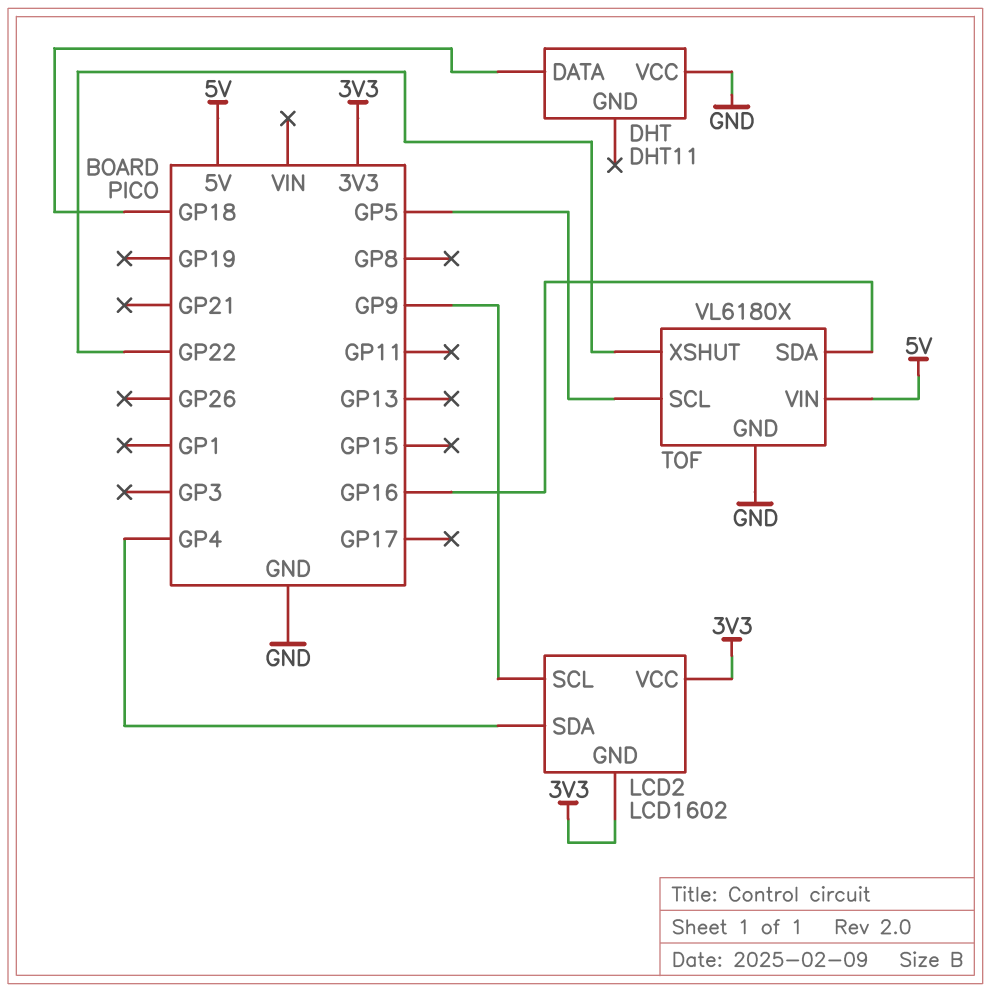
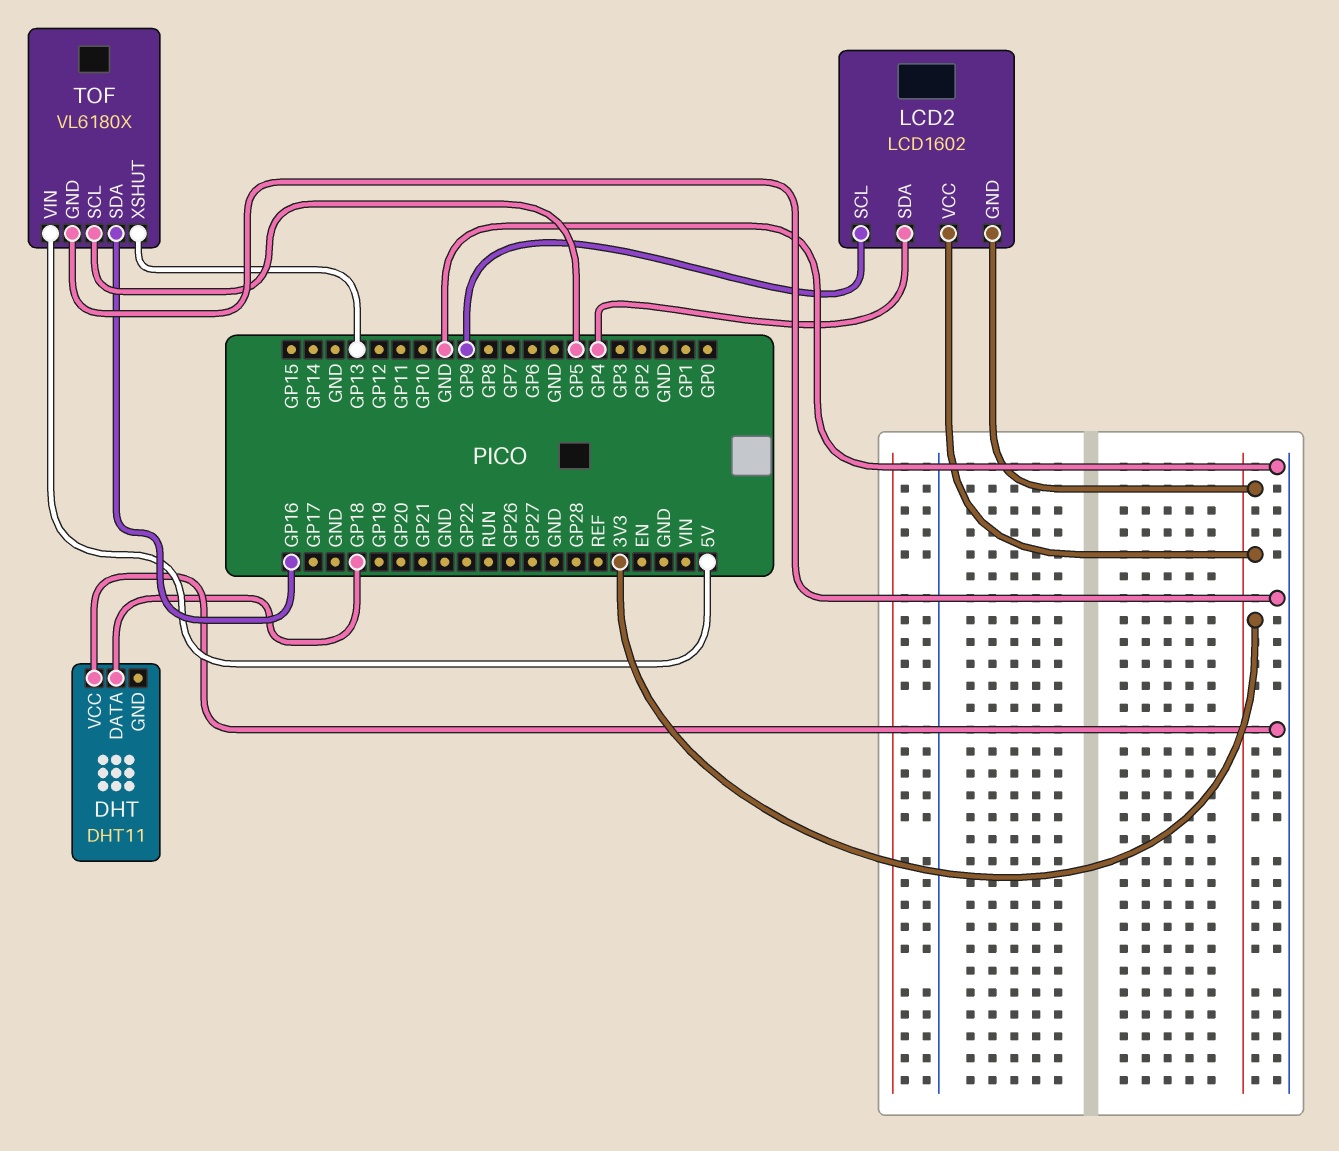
TOF pin XSHUT: GP22 -> GP13

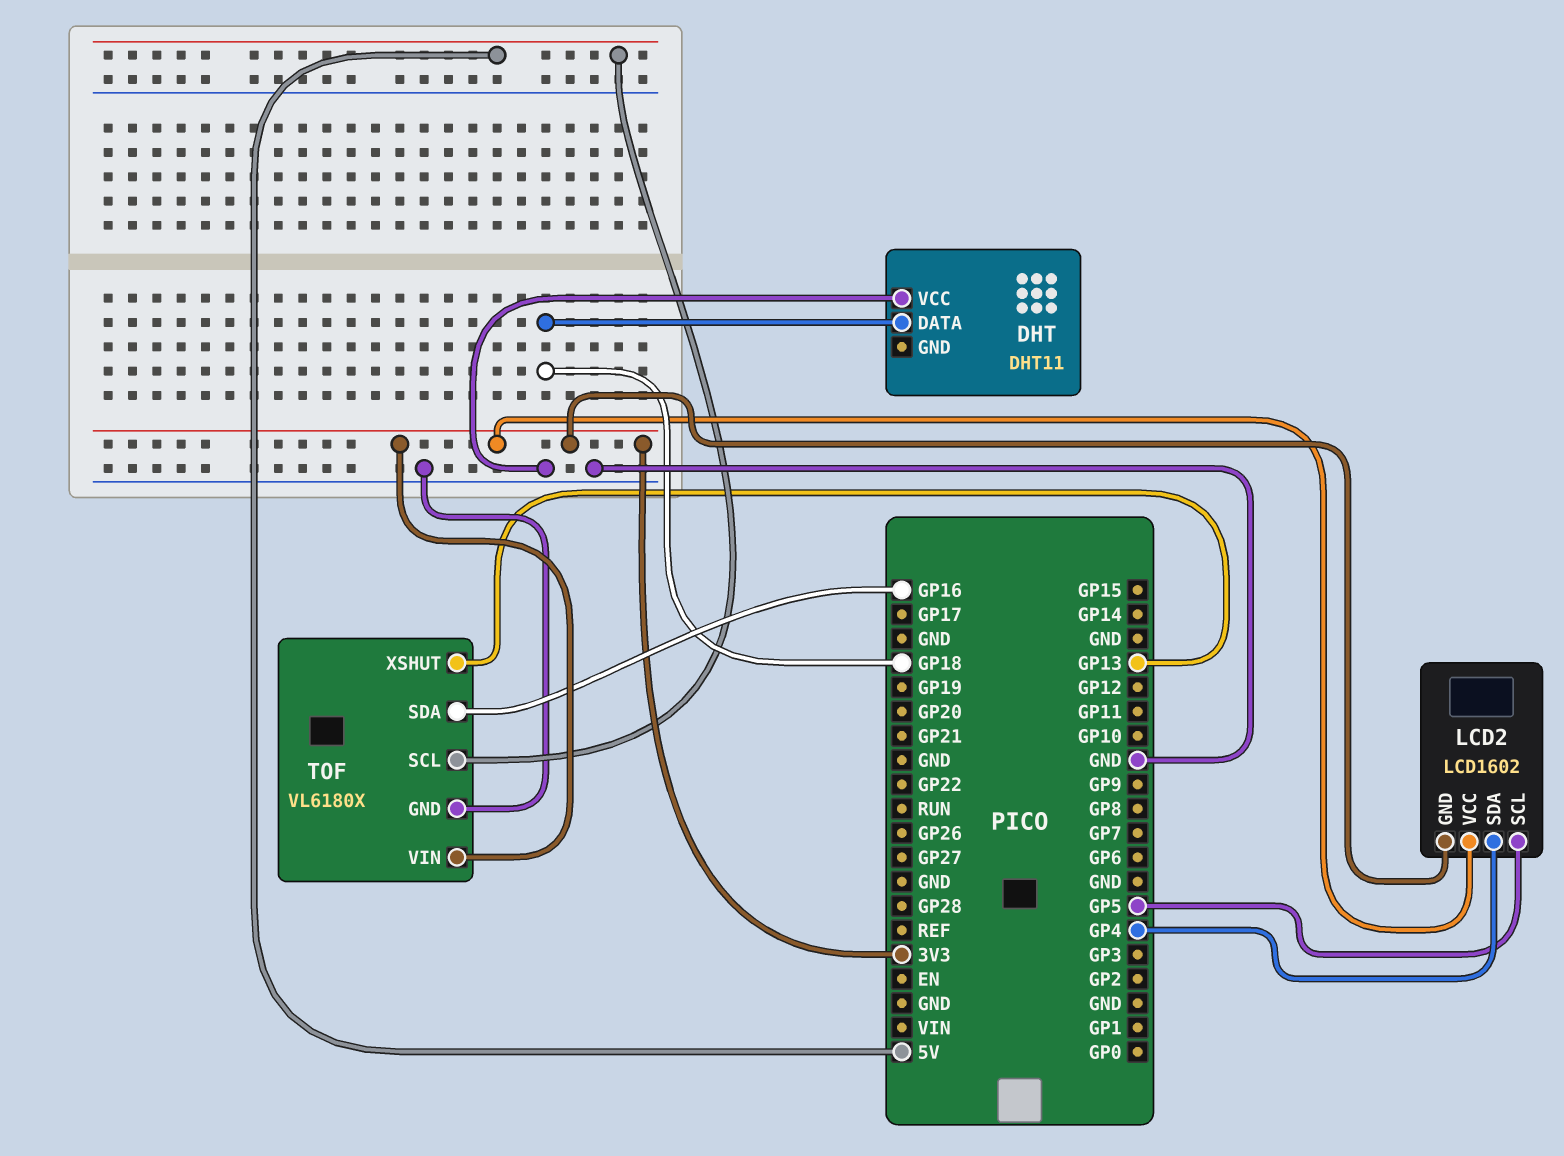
LCD2 pin SCL: GP9 -> GP5
TOF pin SCL: GP5 -> 5V
TOF pin VIN: 5V -> 3V3

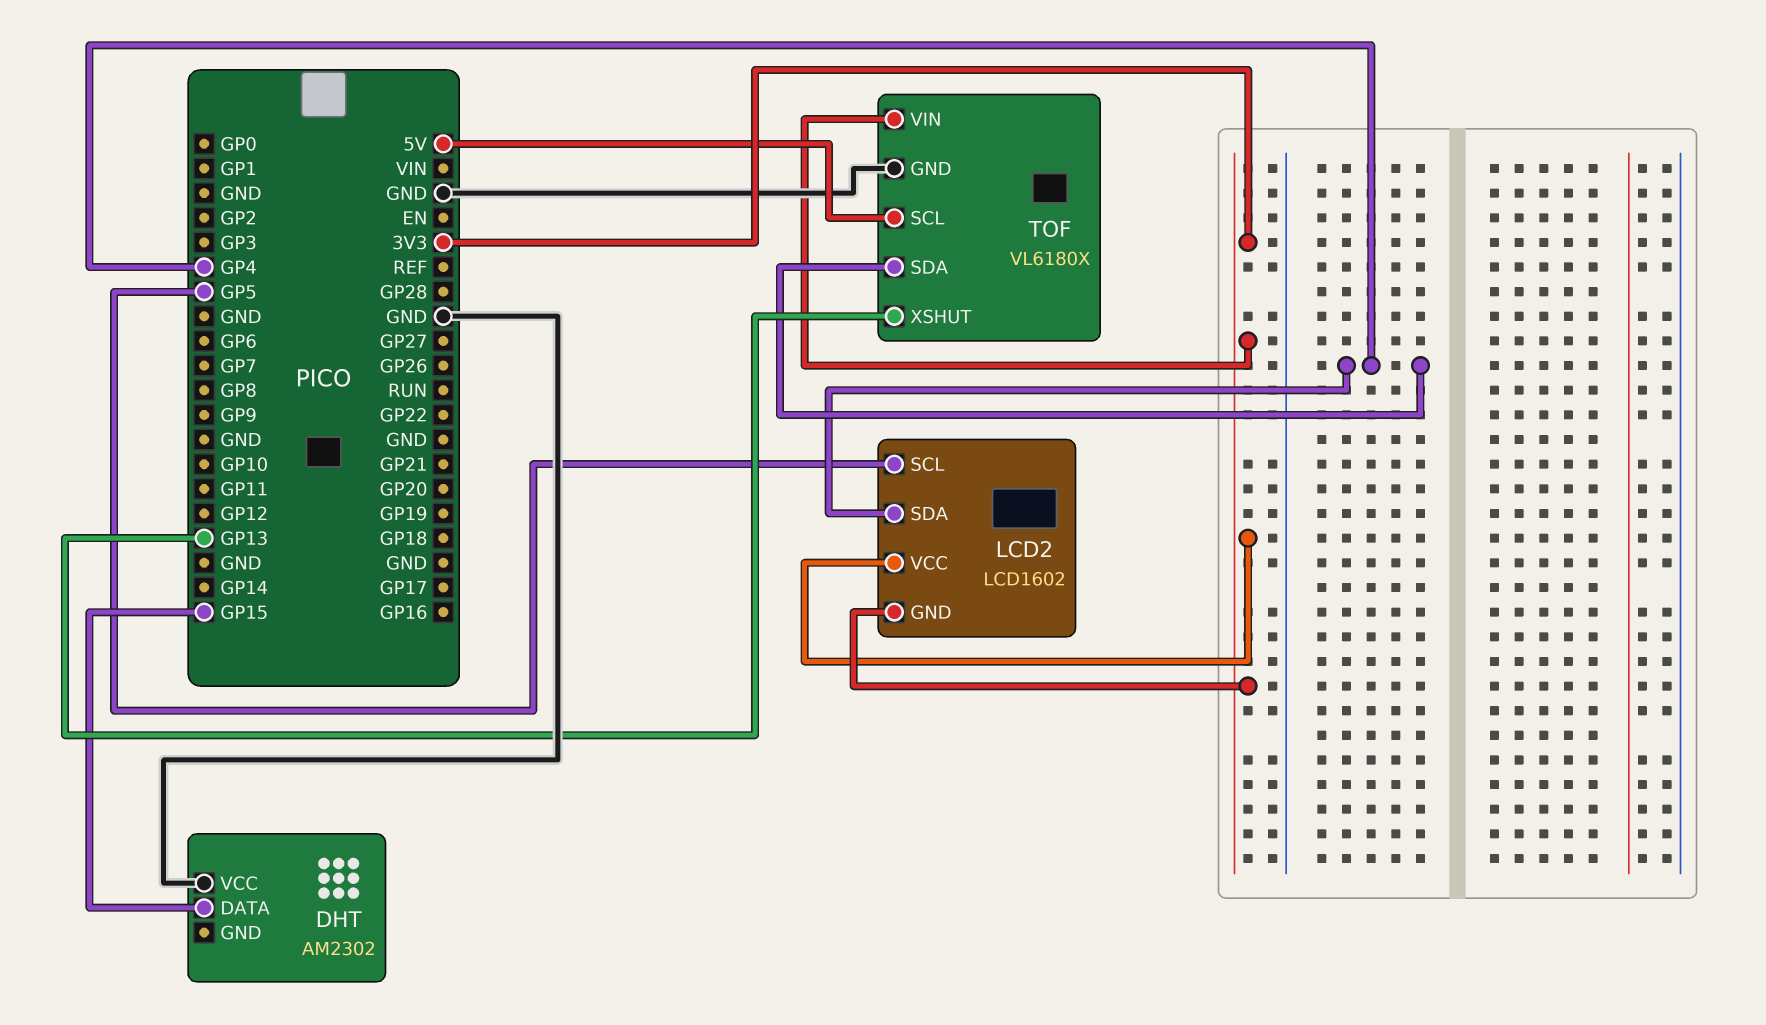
DHT: DHT11 -> AM2302
DHT pin DATA: GP18 -> GP15
TOF pin SDA: GP16 -> GP4

